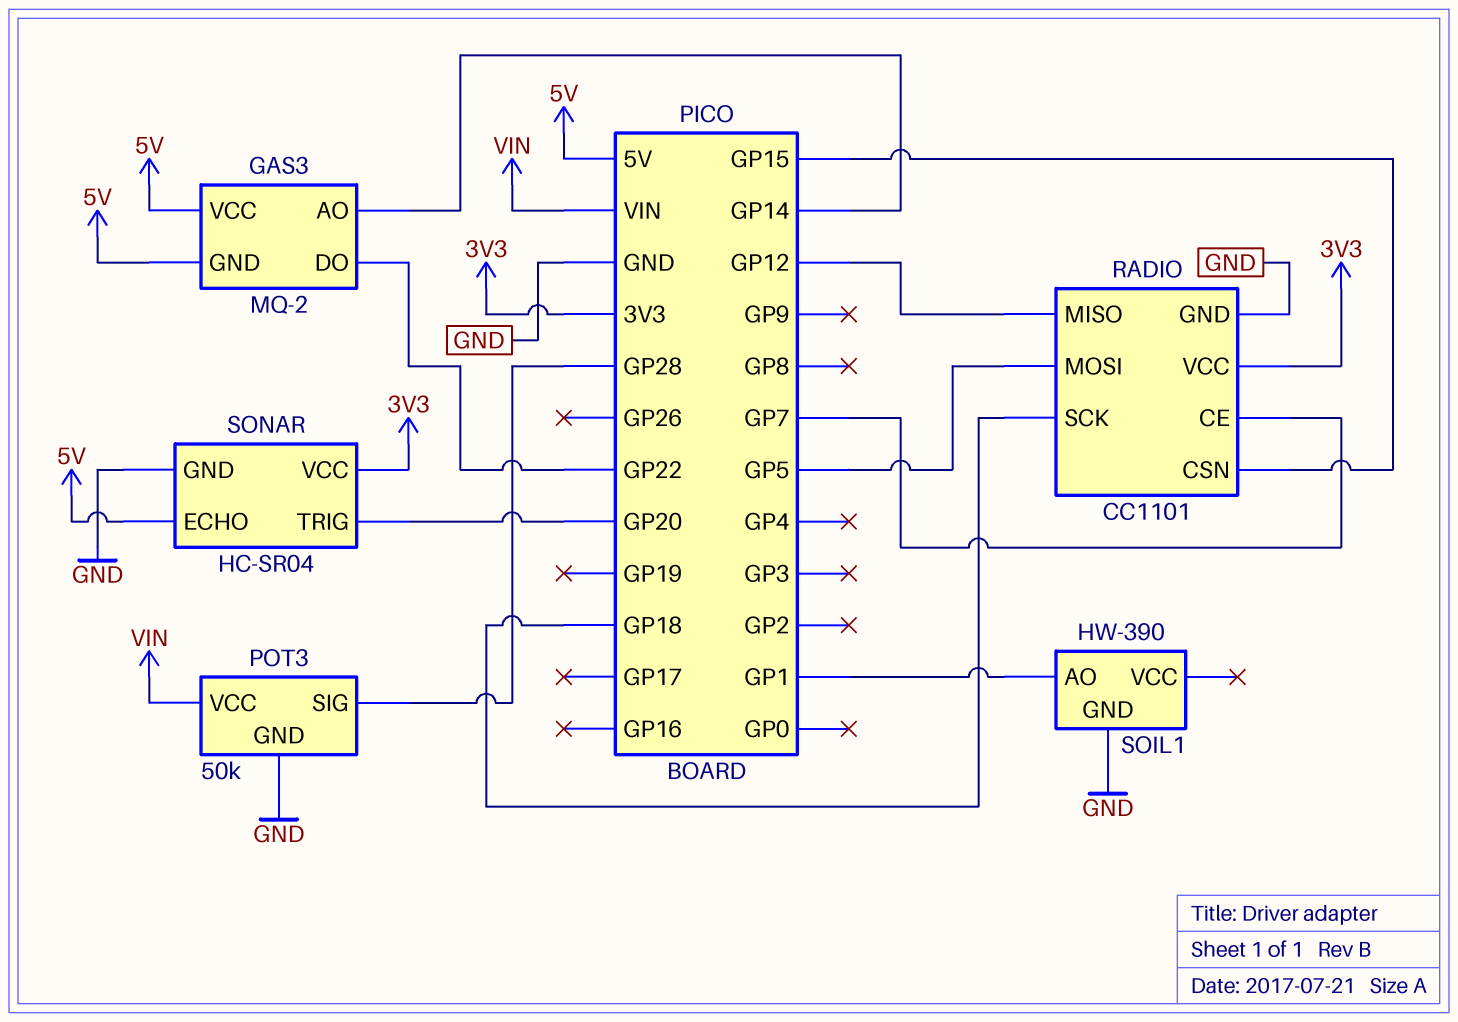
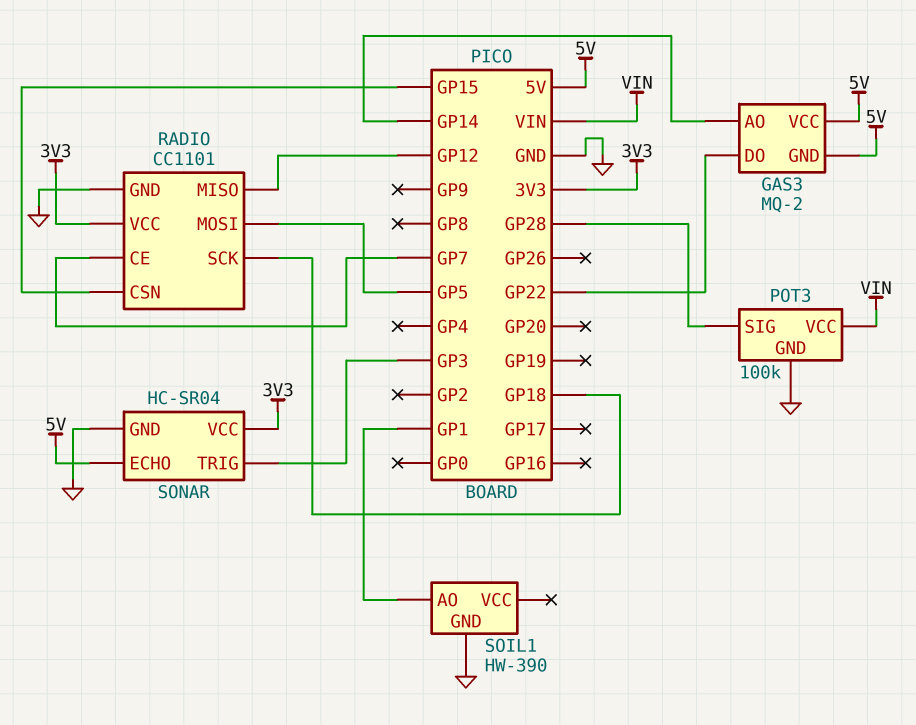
POT3: 50k -> 100k
SONAR pin TRIG: GP20 -> GP3

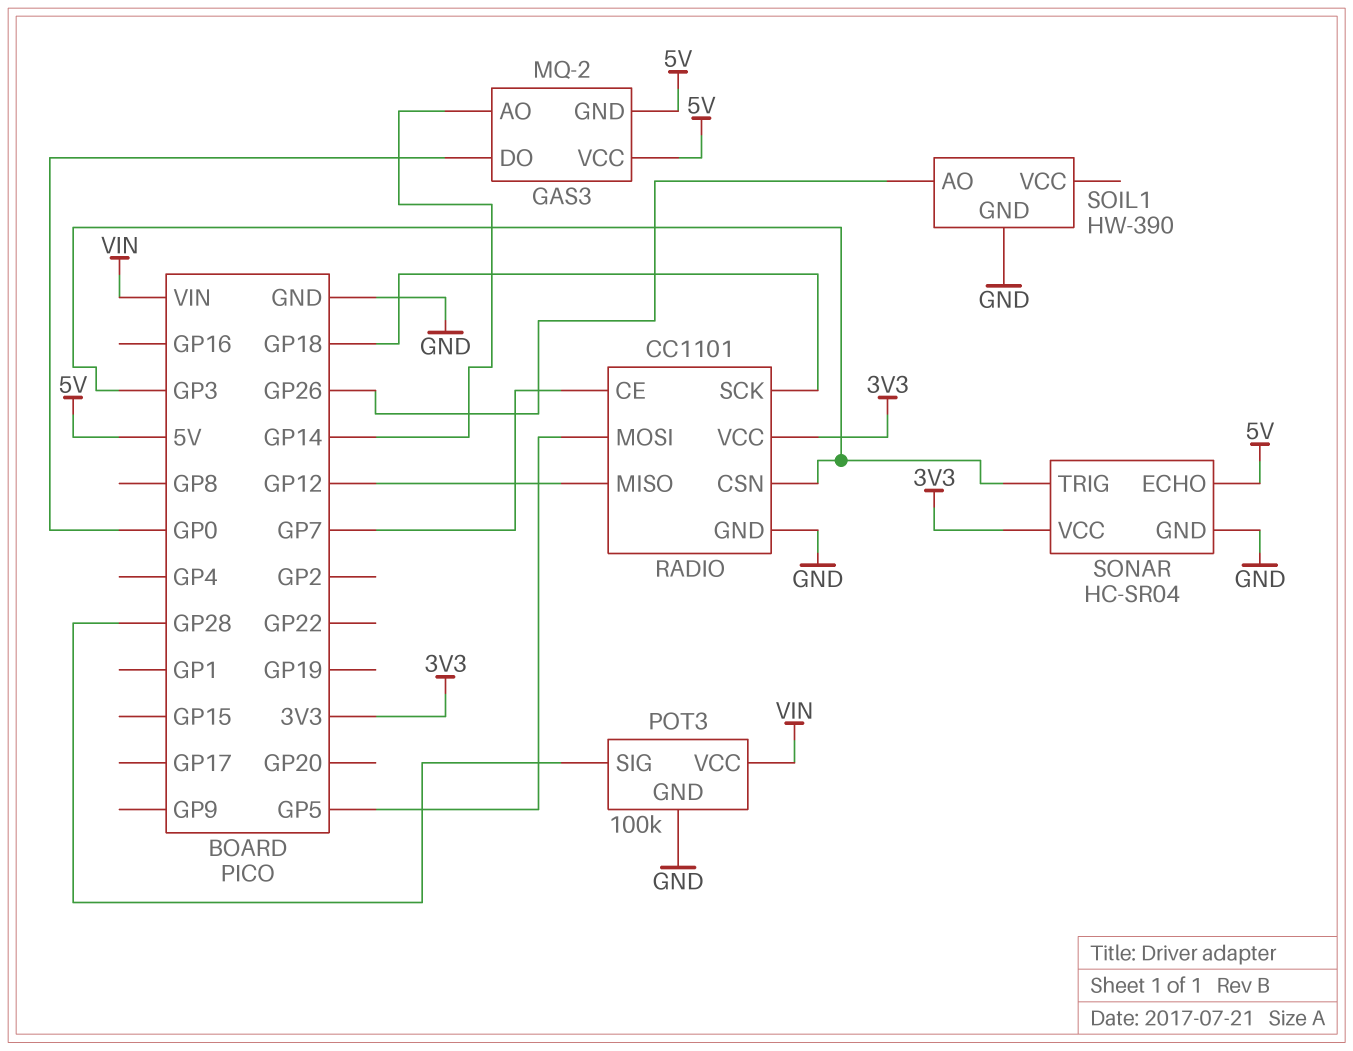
GAS3 pin DO: GP22 -> GP0
RADIO pin CSN: GP15 -> GP3
SOIL1 pin AO: GP1 -> GP26

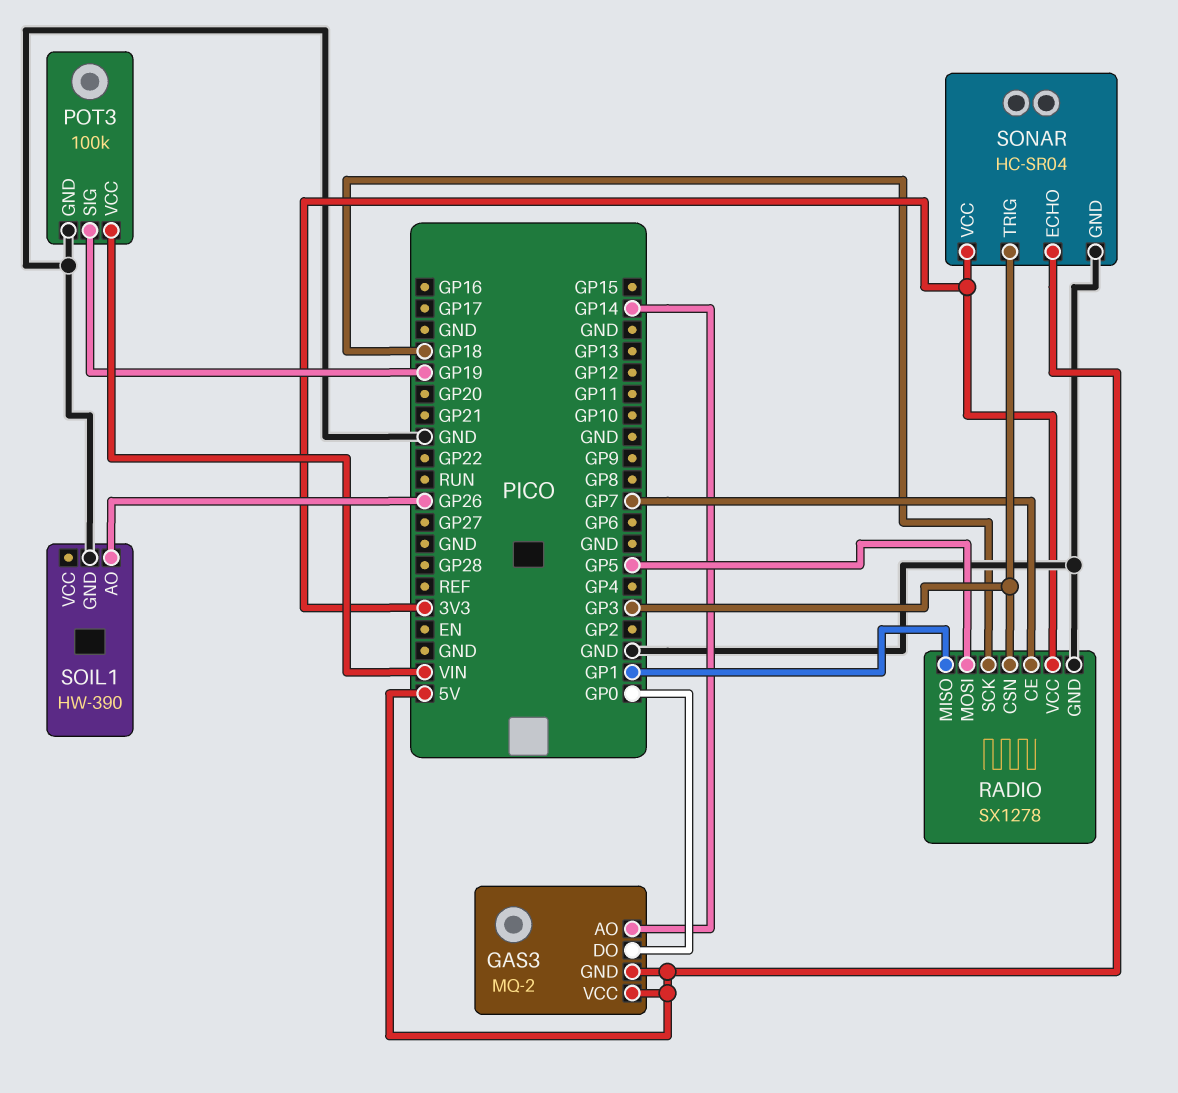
POT3 pin SIG: GP28 -> GP19
RADIO: CC1101 -> SX1278
RADIO pin MISO: GP12 -> GP1

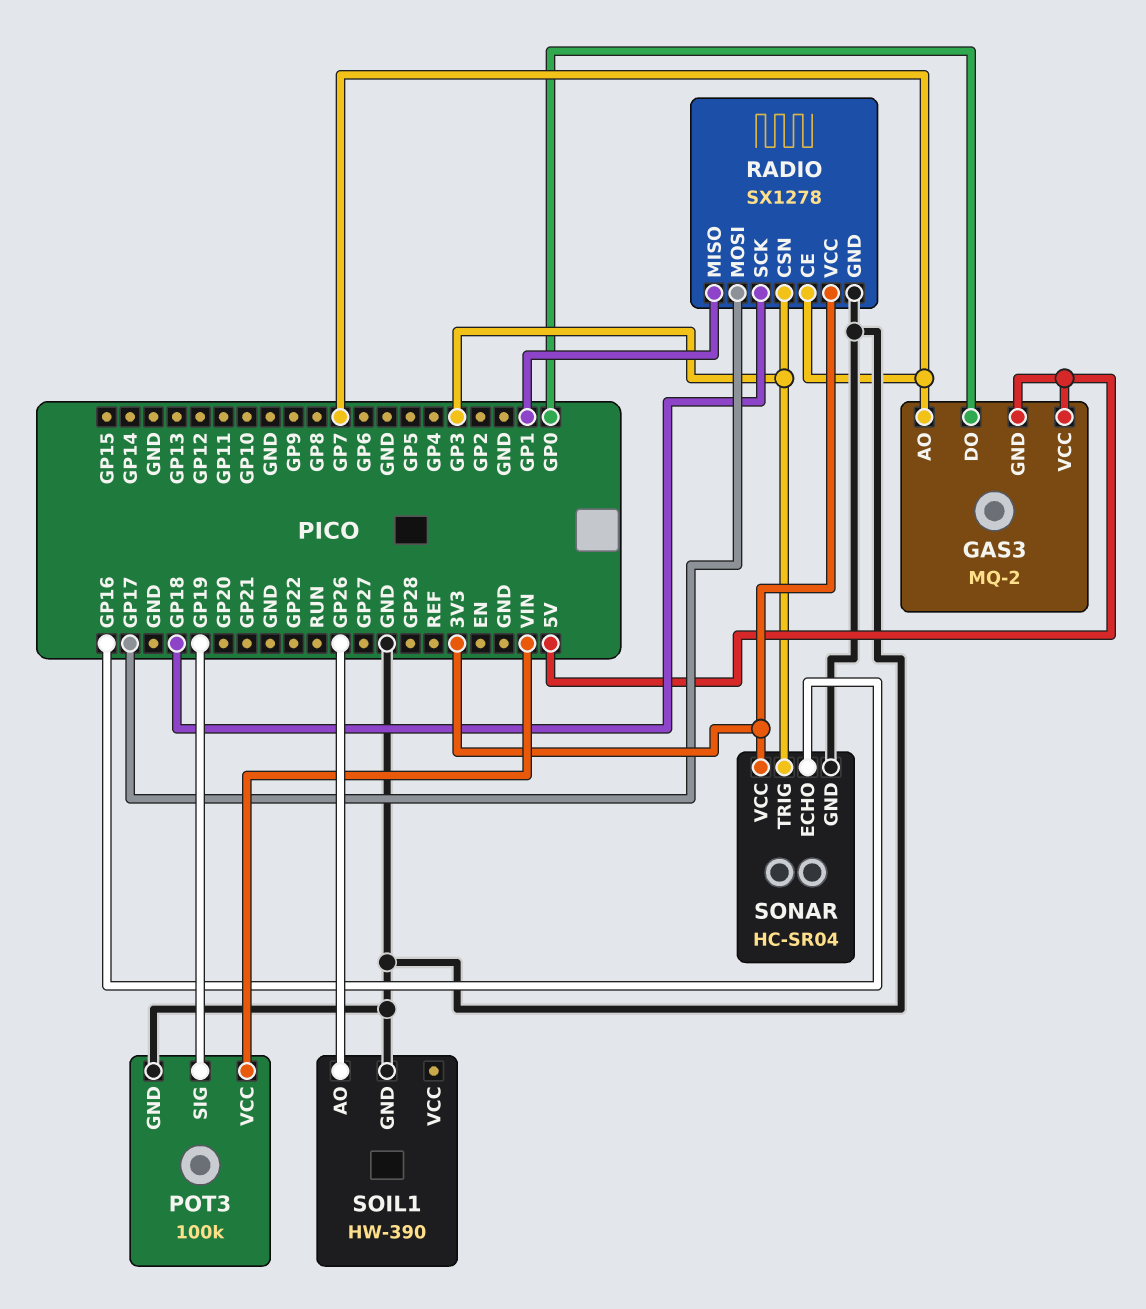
GAS3 pin AO: GP14 -> GP7
RADIO pin MOSI: GP5 -> GP17
SONAR pin ECHO: 5V -> GP16

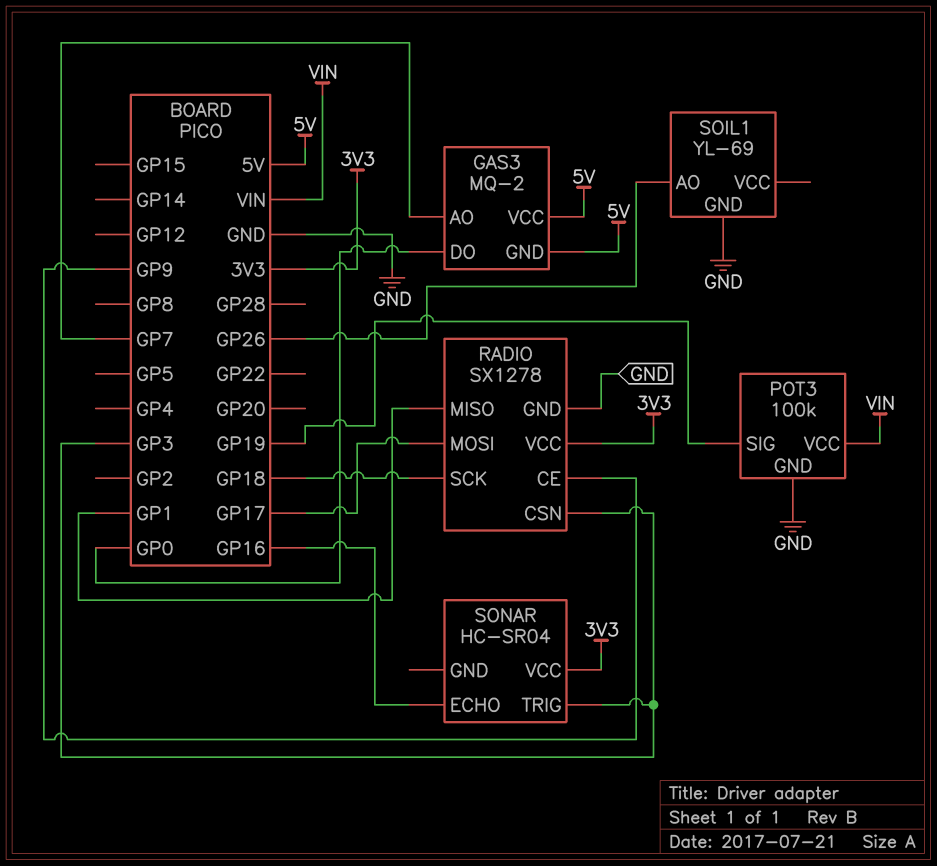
RADIO pin CE: GP7 -> GP9
SOIL1: HW-390 -> YL-69
SONAR pin GND: GND -> none

